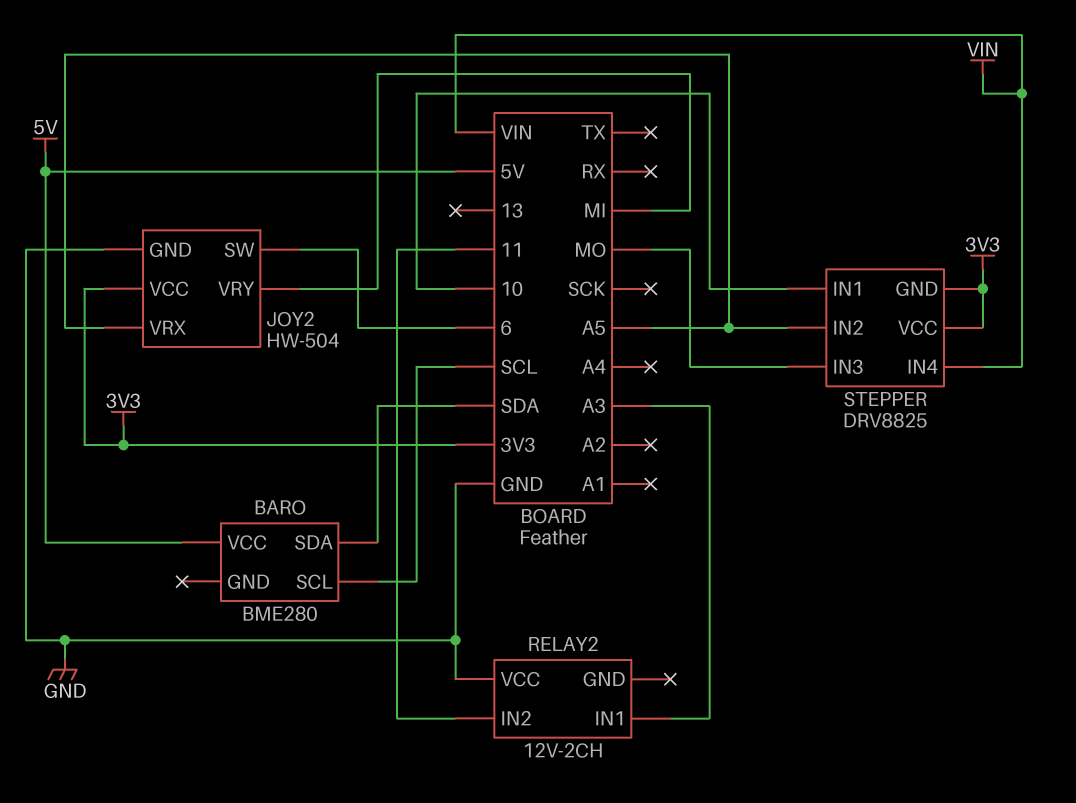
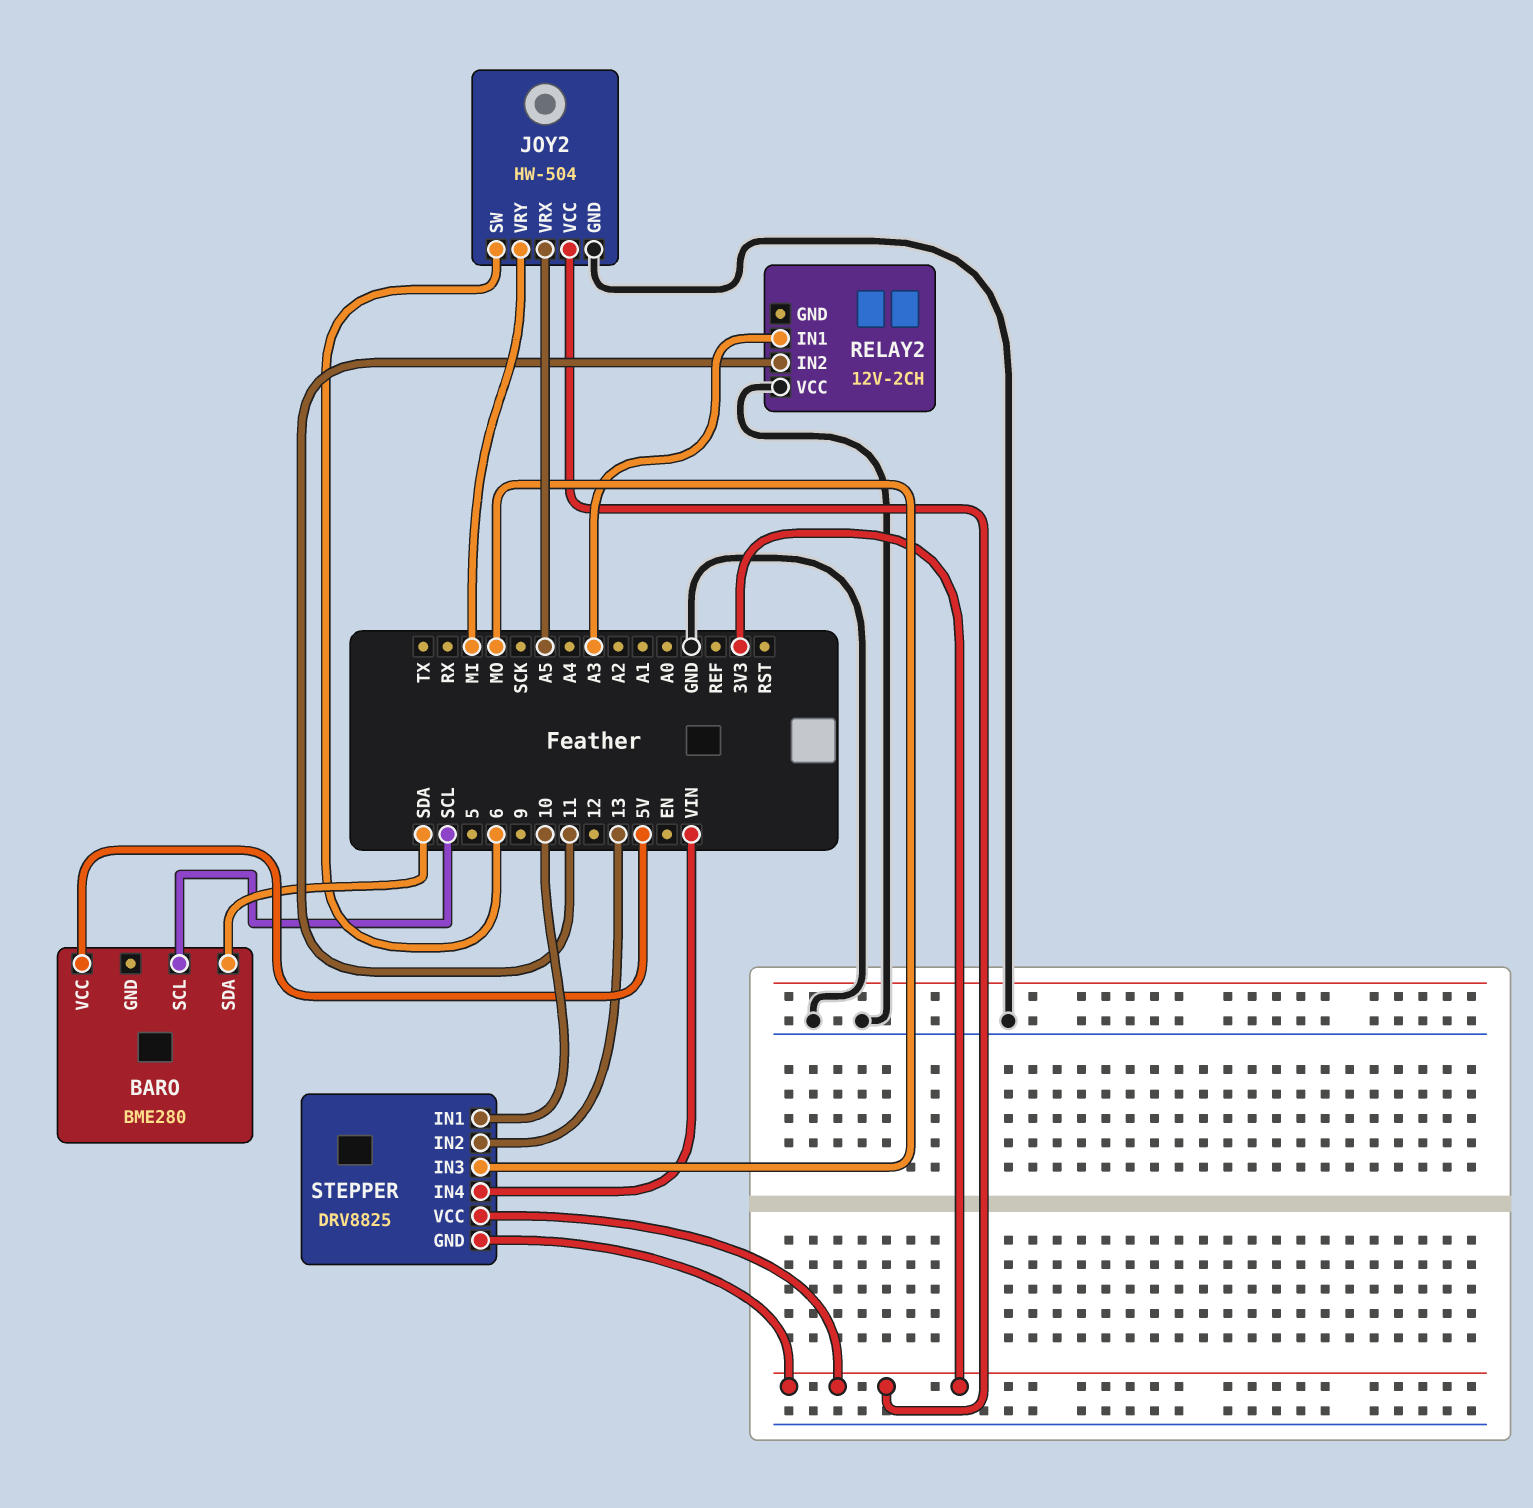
STEPPER pin IN2: A5 -> 13

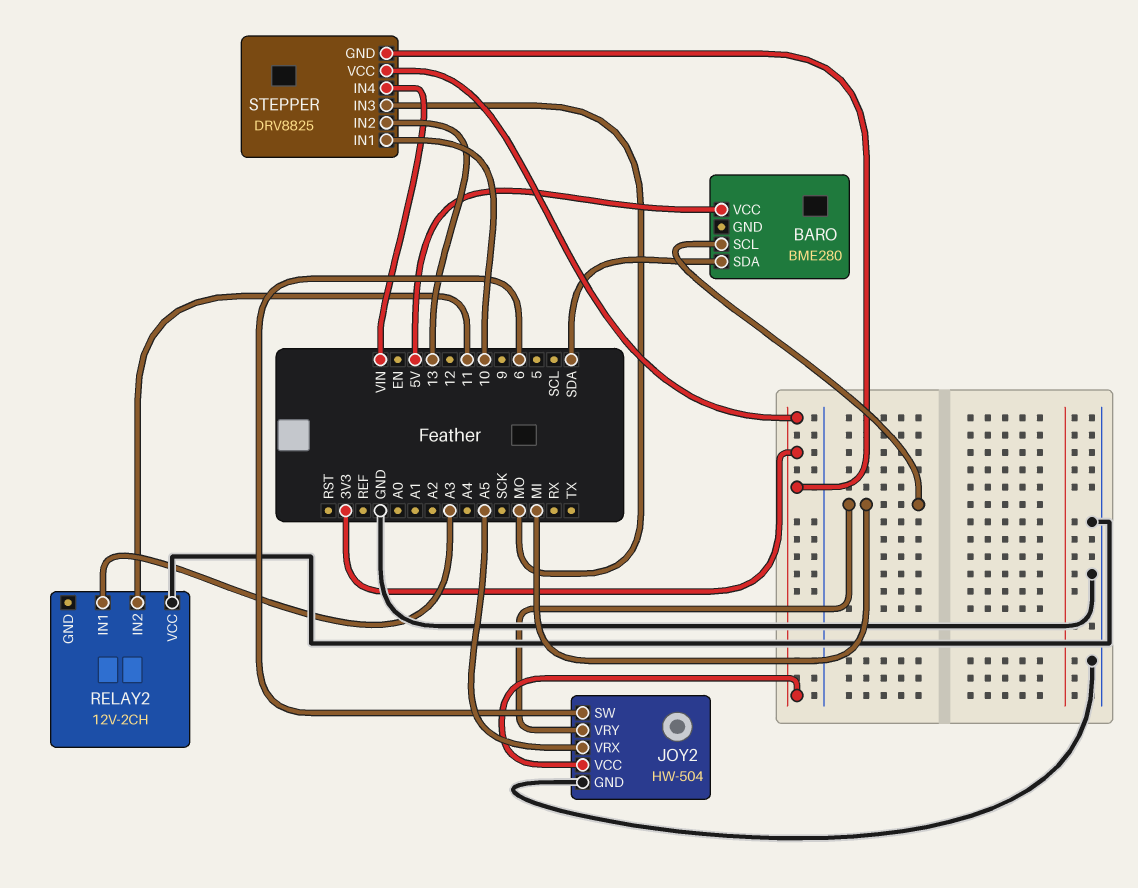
BARO pin SCL: SCL -> MI

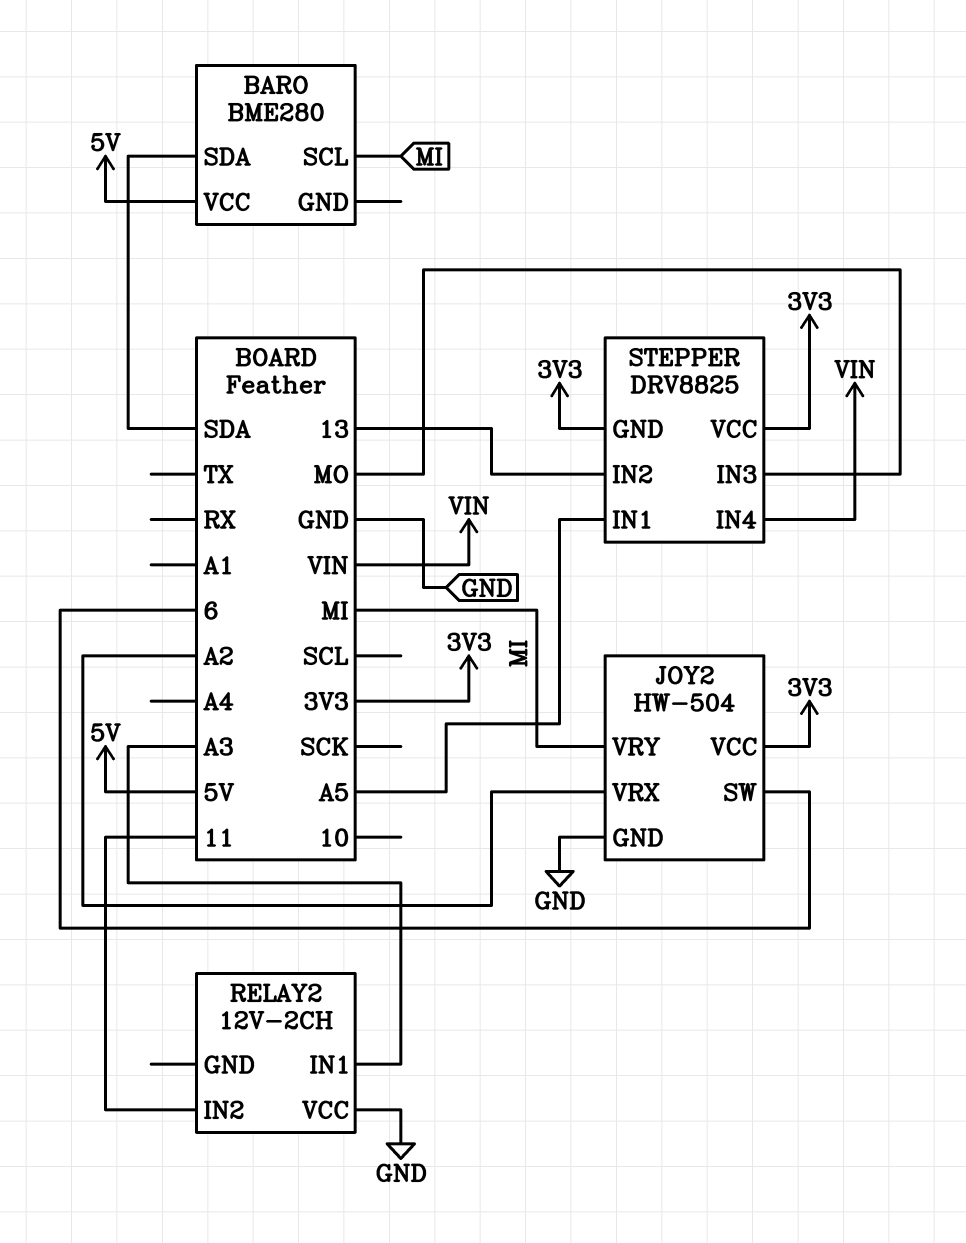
JOY2 pin VRX: A5 -> A2
STEPPER pin IN1: 10 -> A5

